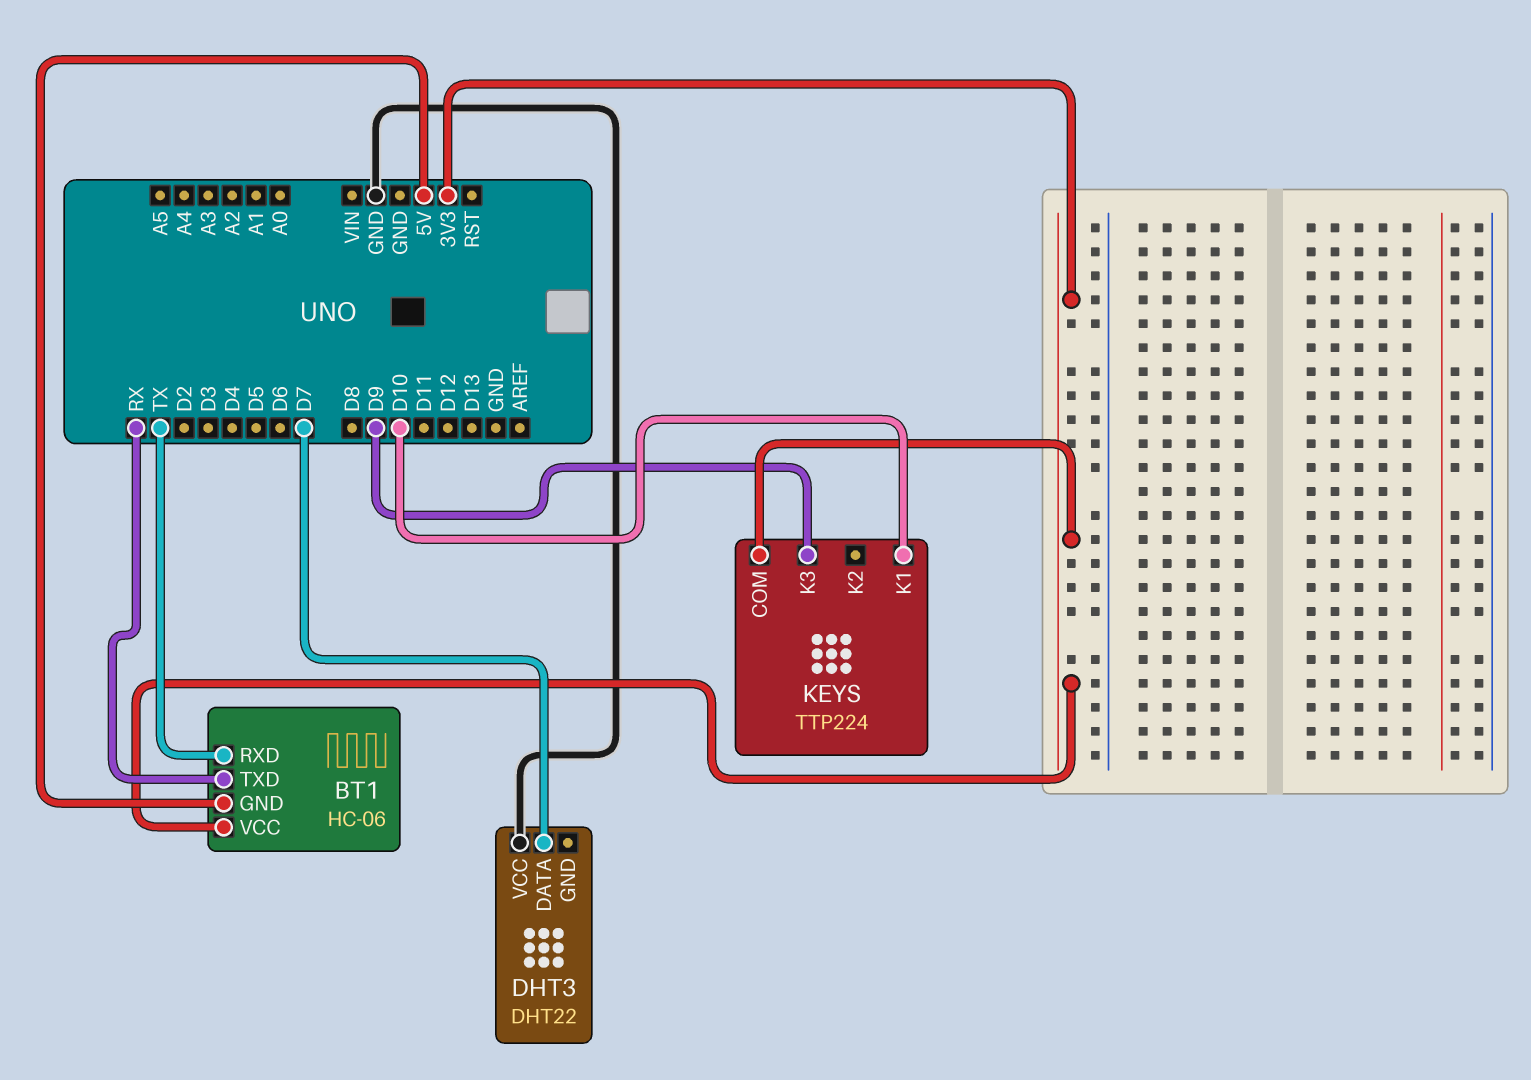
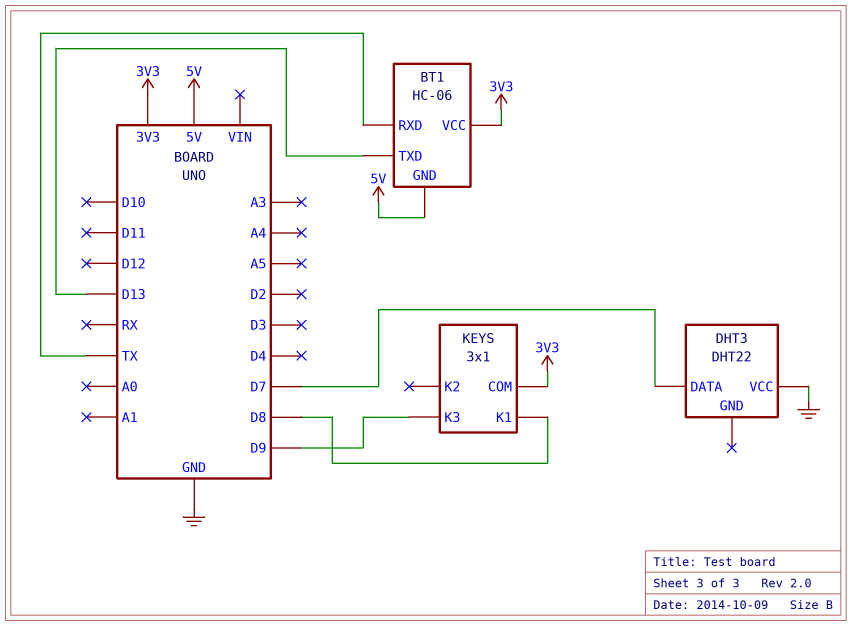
BT1 pin TXD: RX -> D13
KEYS: TTP224 -> 3x1
KEYS pin K1: D10 -> D8

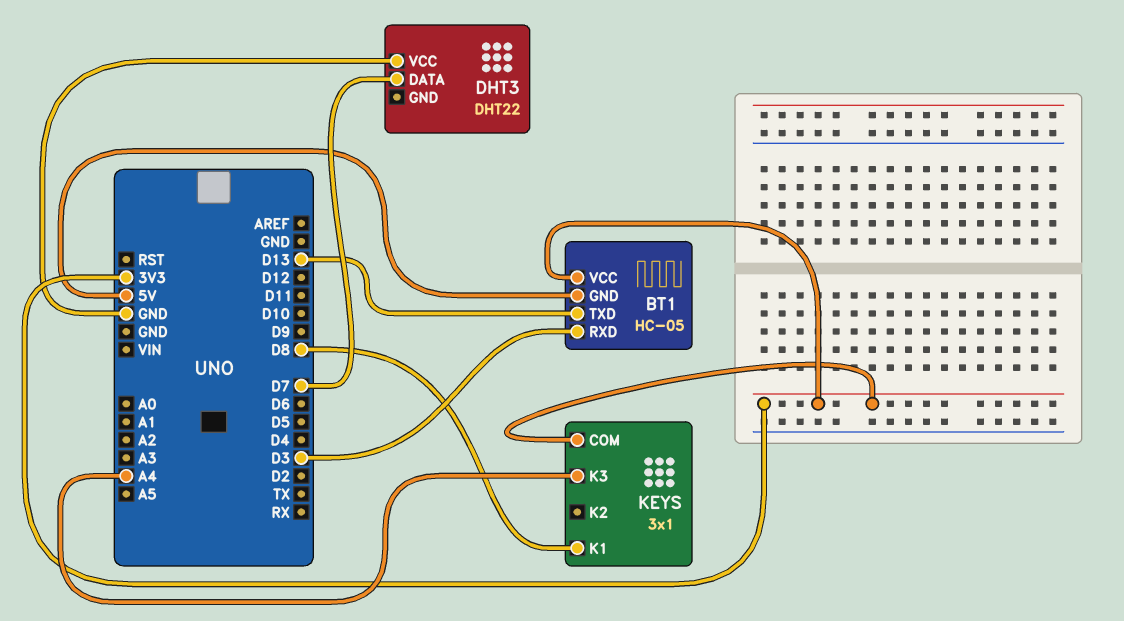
BT1: HC-06 -> HC-05
BT1 pin RXD: TX -> D3
KEYS pin K3: D9 -> A4

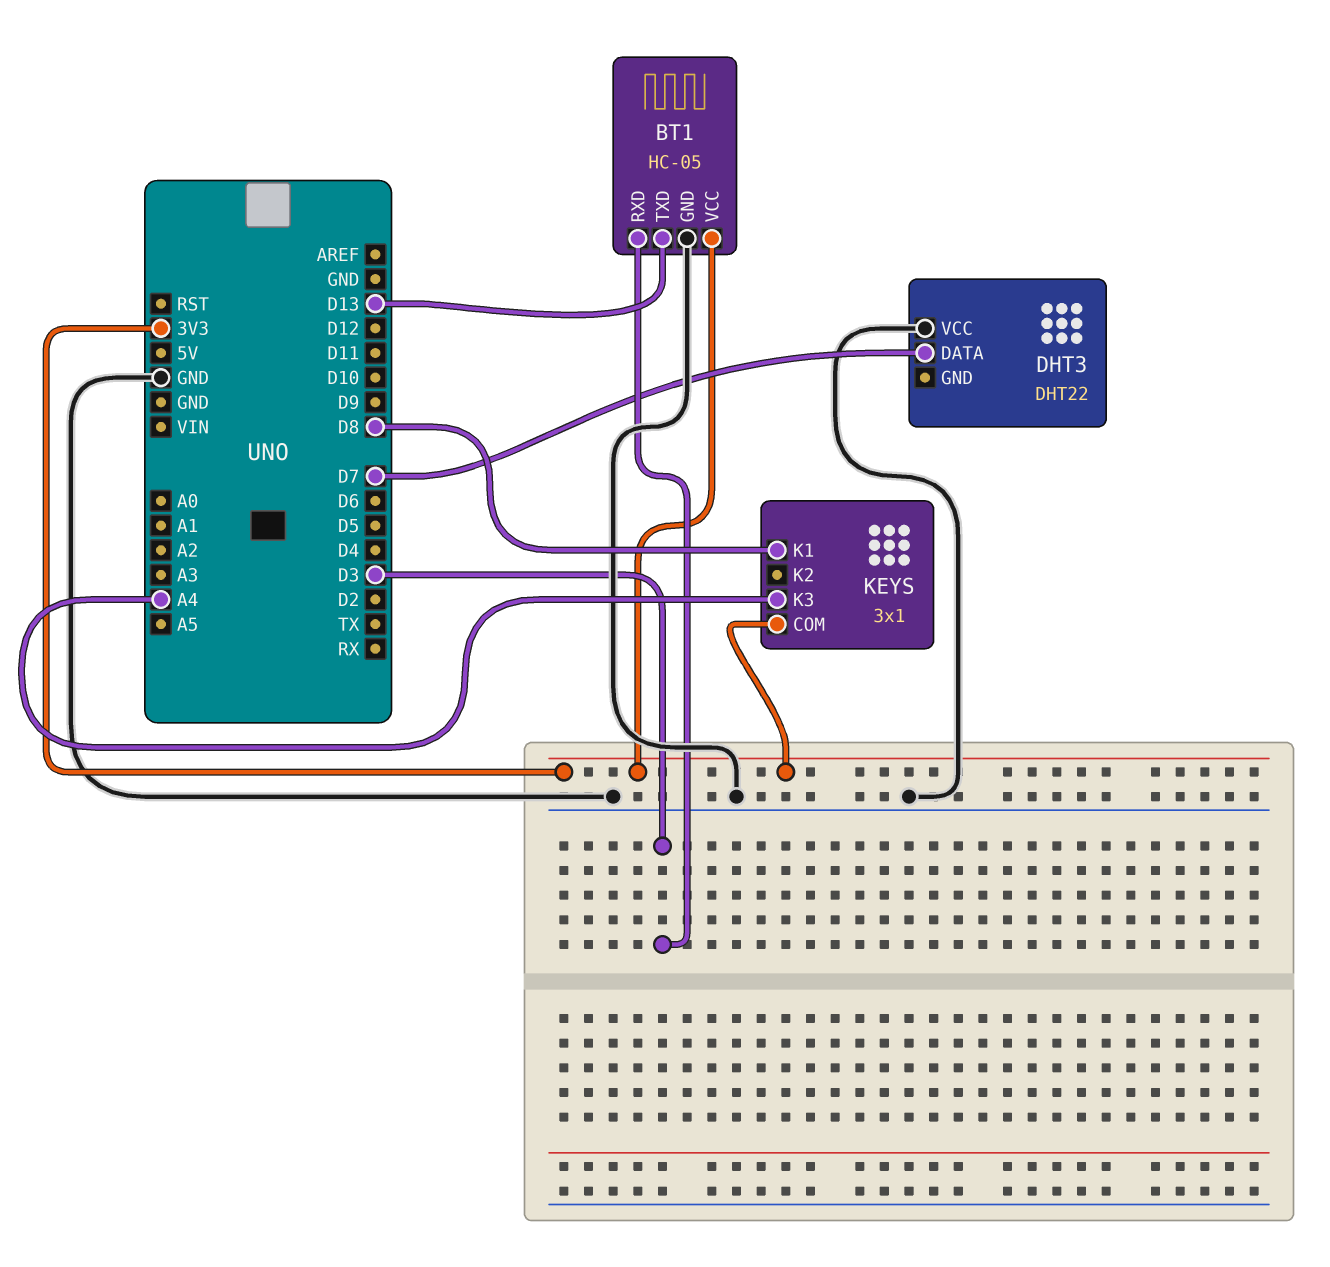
BT1 pin GND: 5V -> GND

